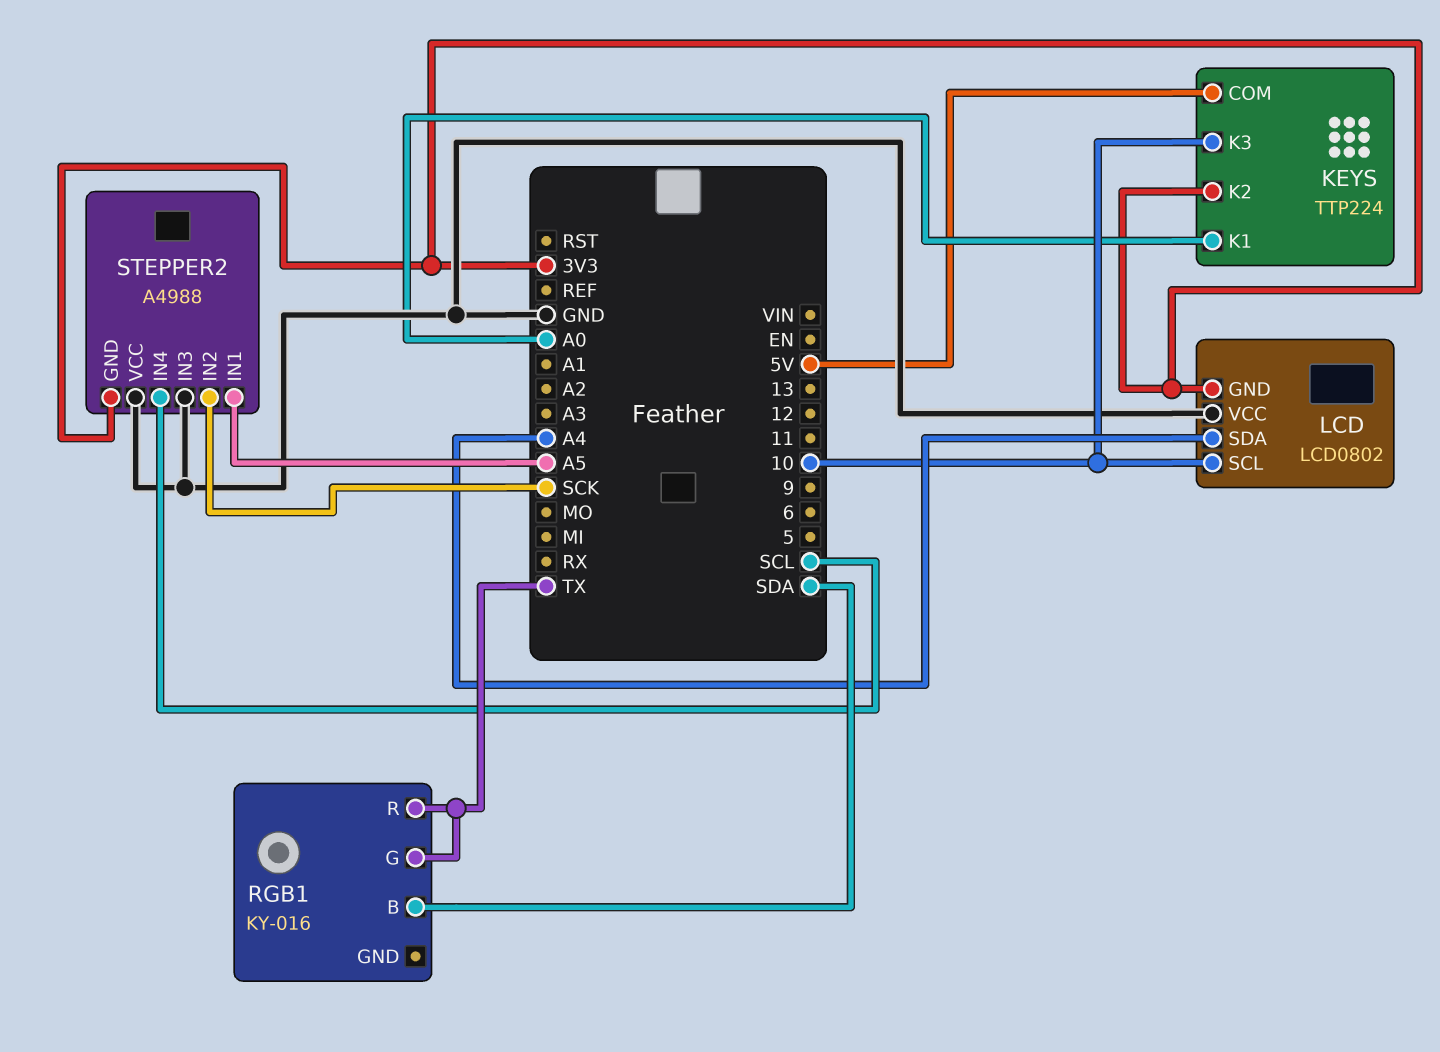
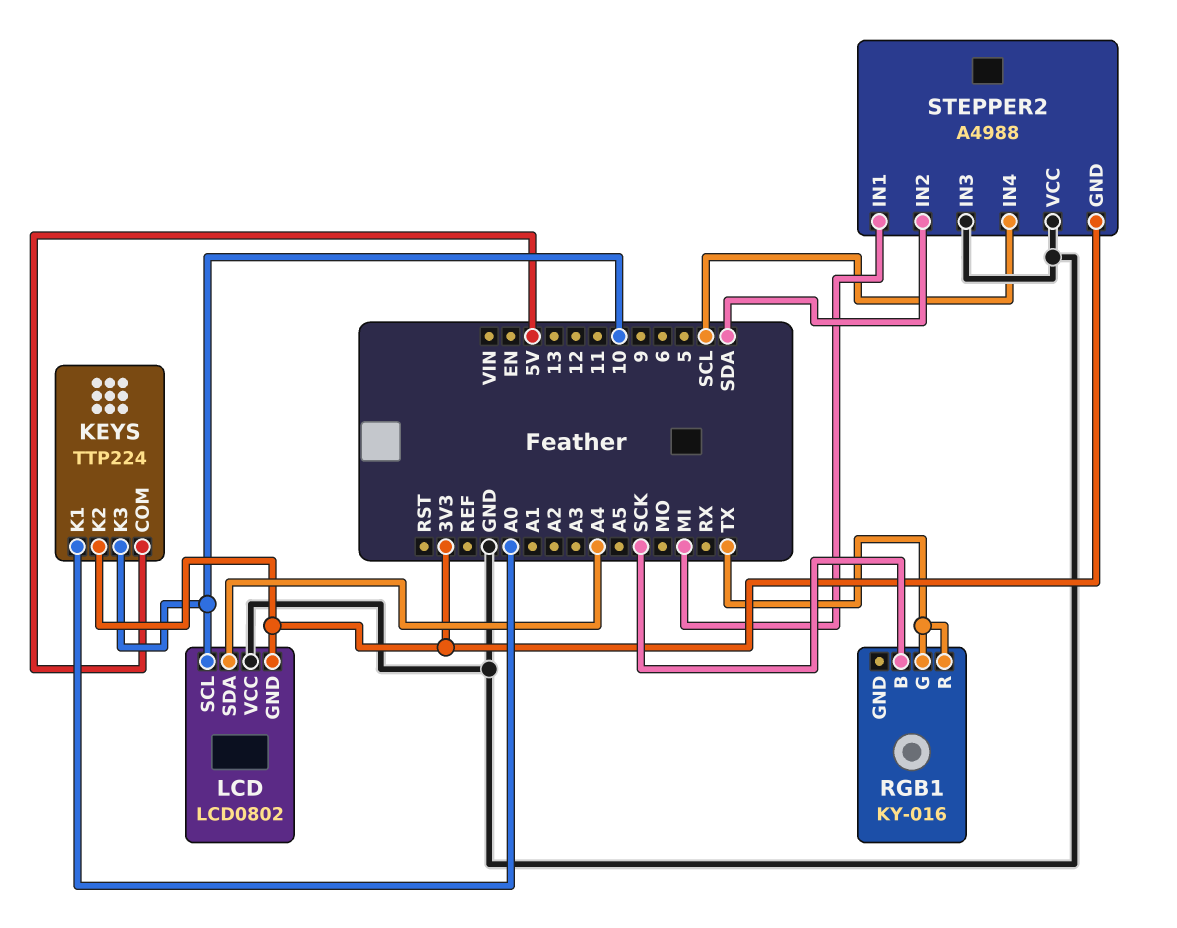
RGB1 pin B: SDA -> SCK
STEPPER2 pin IN1: A5 -> MI
STEPPER2 pin IN2: SCK -> SDA

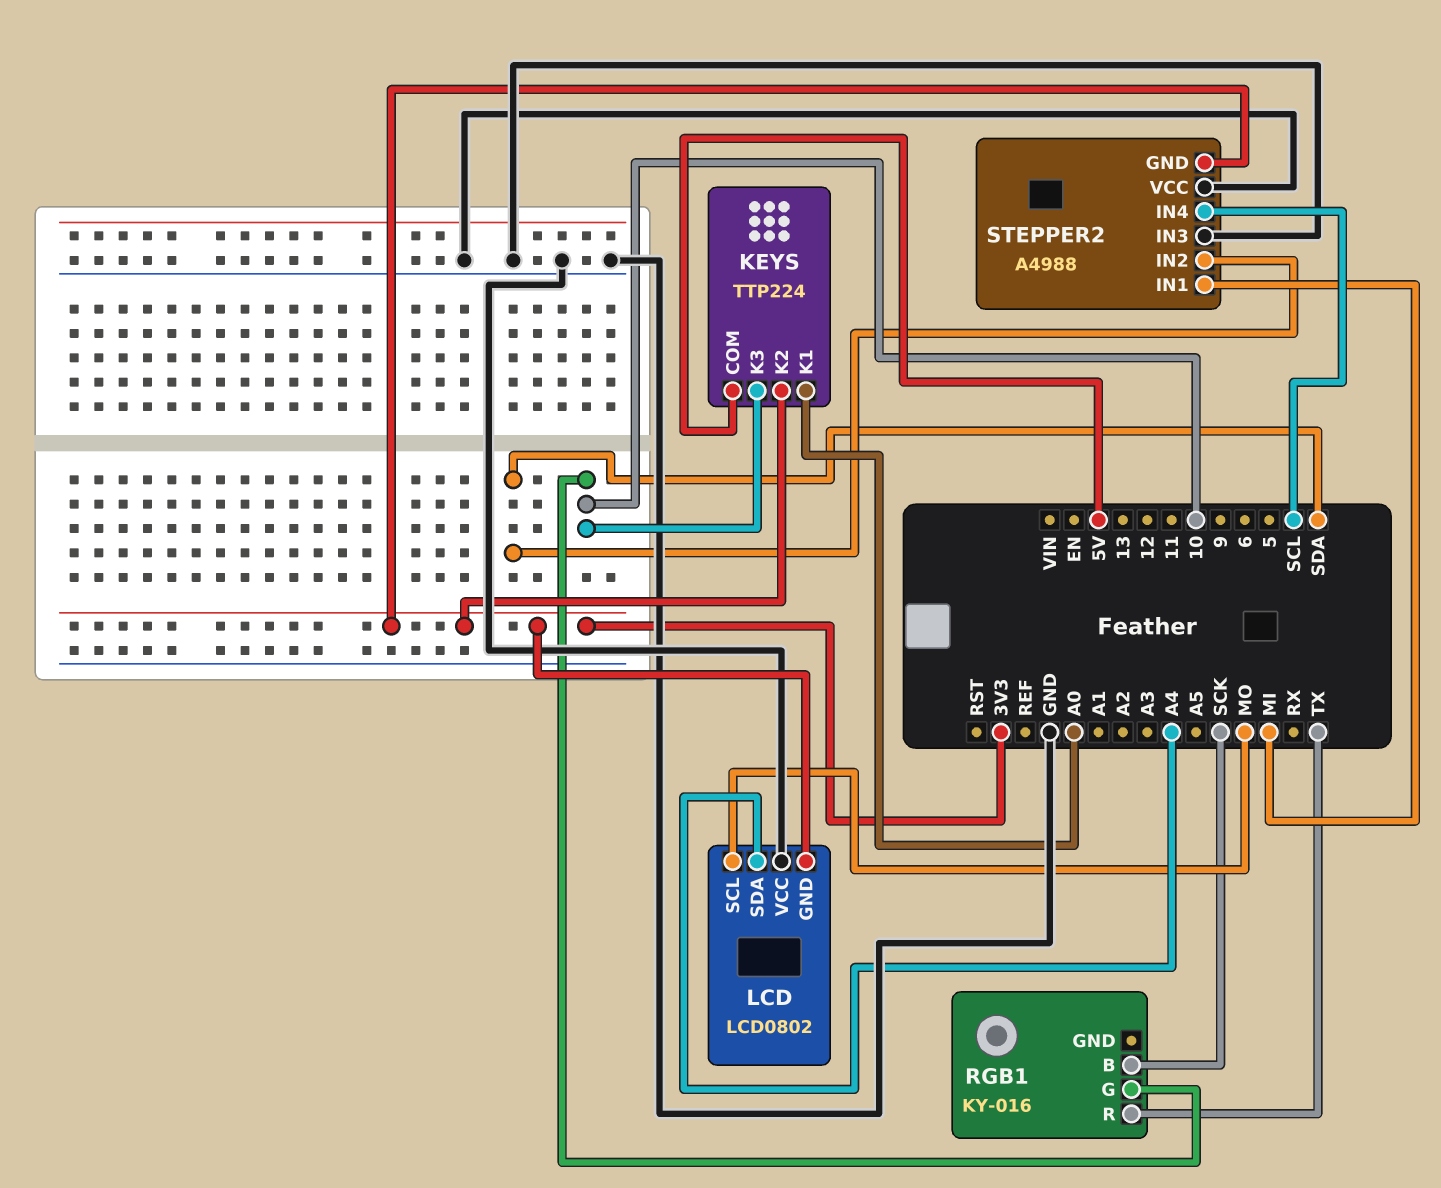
LCD pin SCL: 10 -> MO
RGB1 pin G: TX -> 10

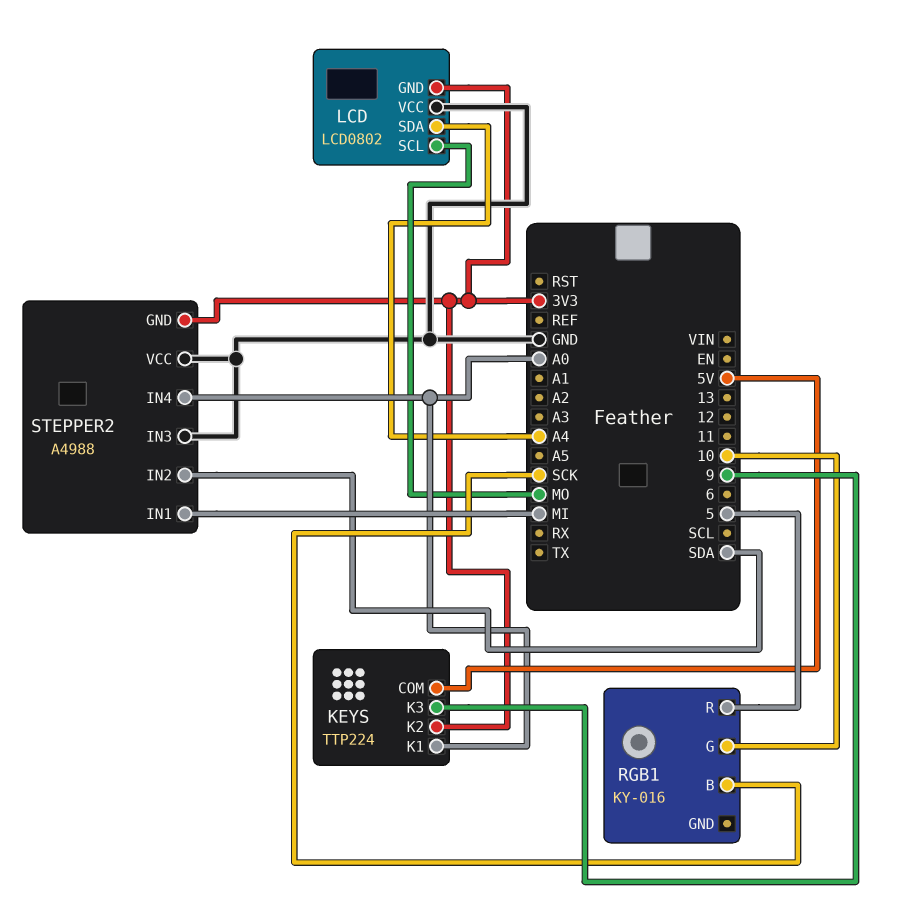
KEYS pin K3: 10 -> 9
RGB1 pin R: TX -> 5
STEPPER2 pin IN4: SCL -> A0

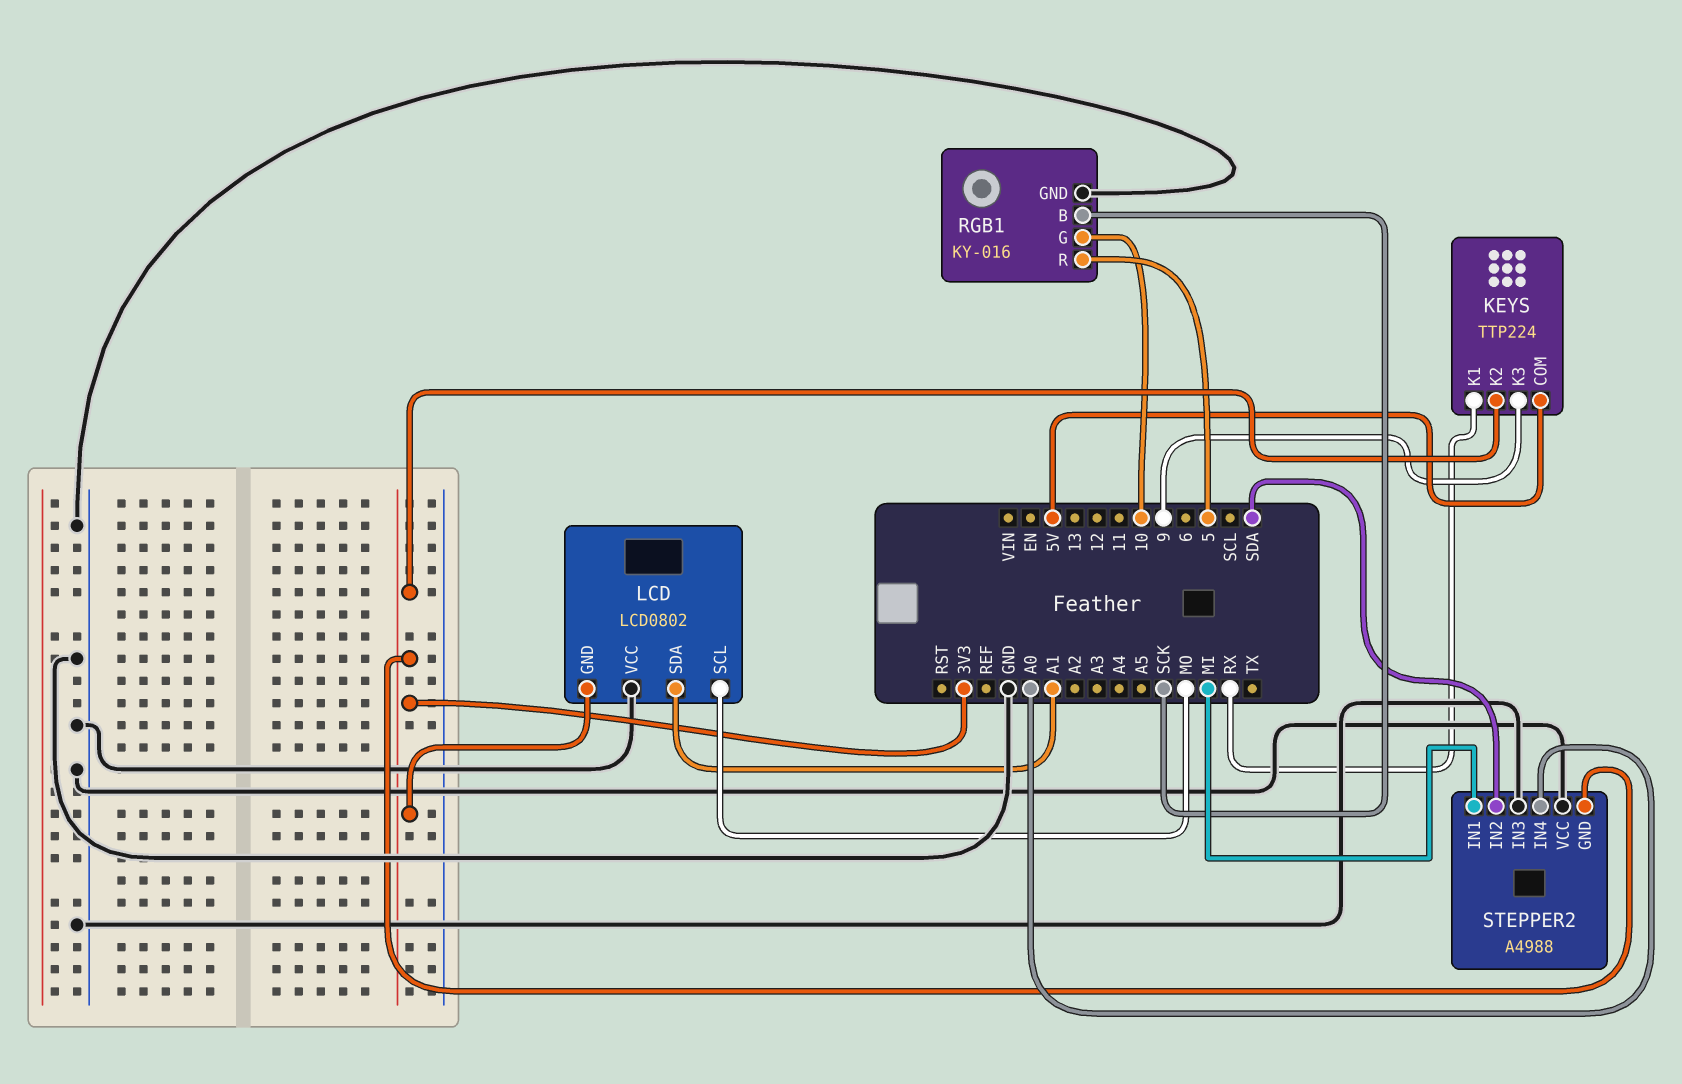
KEYS pin K1: A0 -> RX
LCD pin SDA: A4 -> A1
RGB1 pin GND: none -> GND

